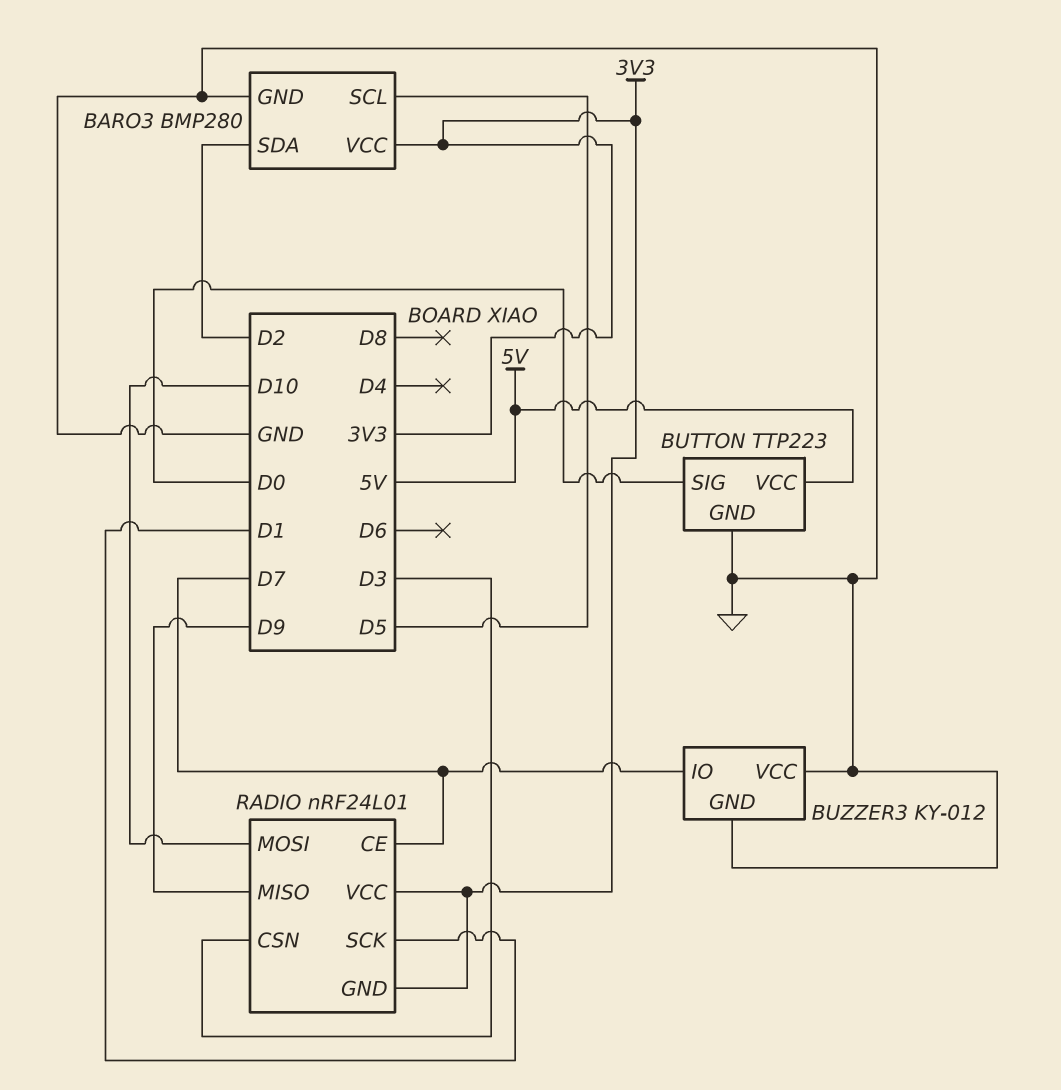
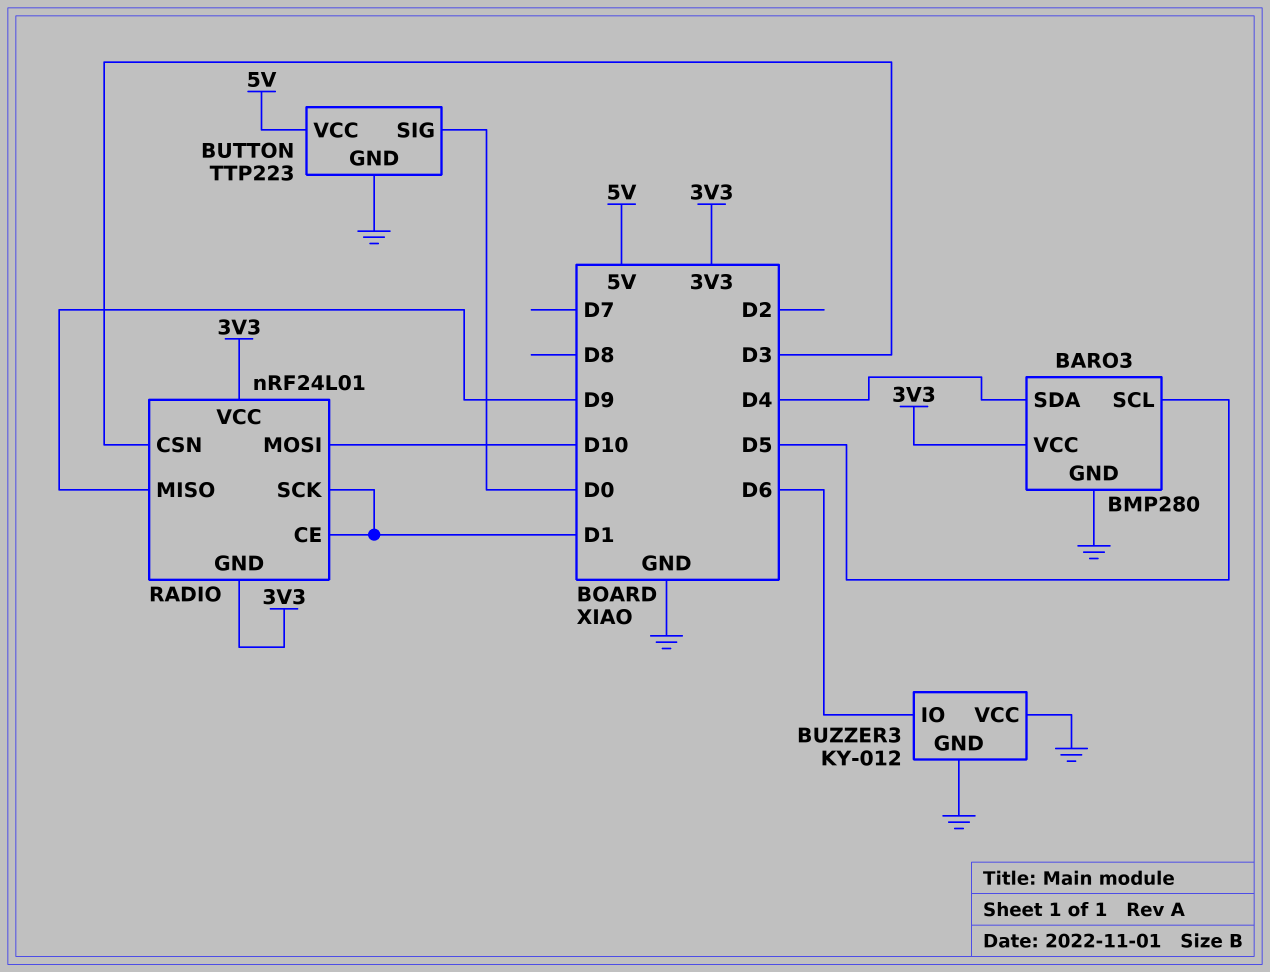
BARO3 pin SDA: D2 -> D4
BUZZER3 pin IO: D7 -> D6
RADIO pin CE: D7 -> D1

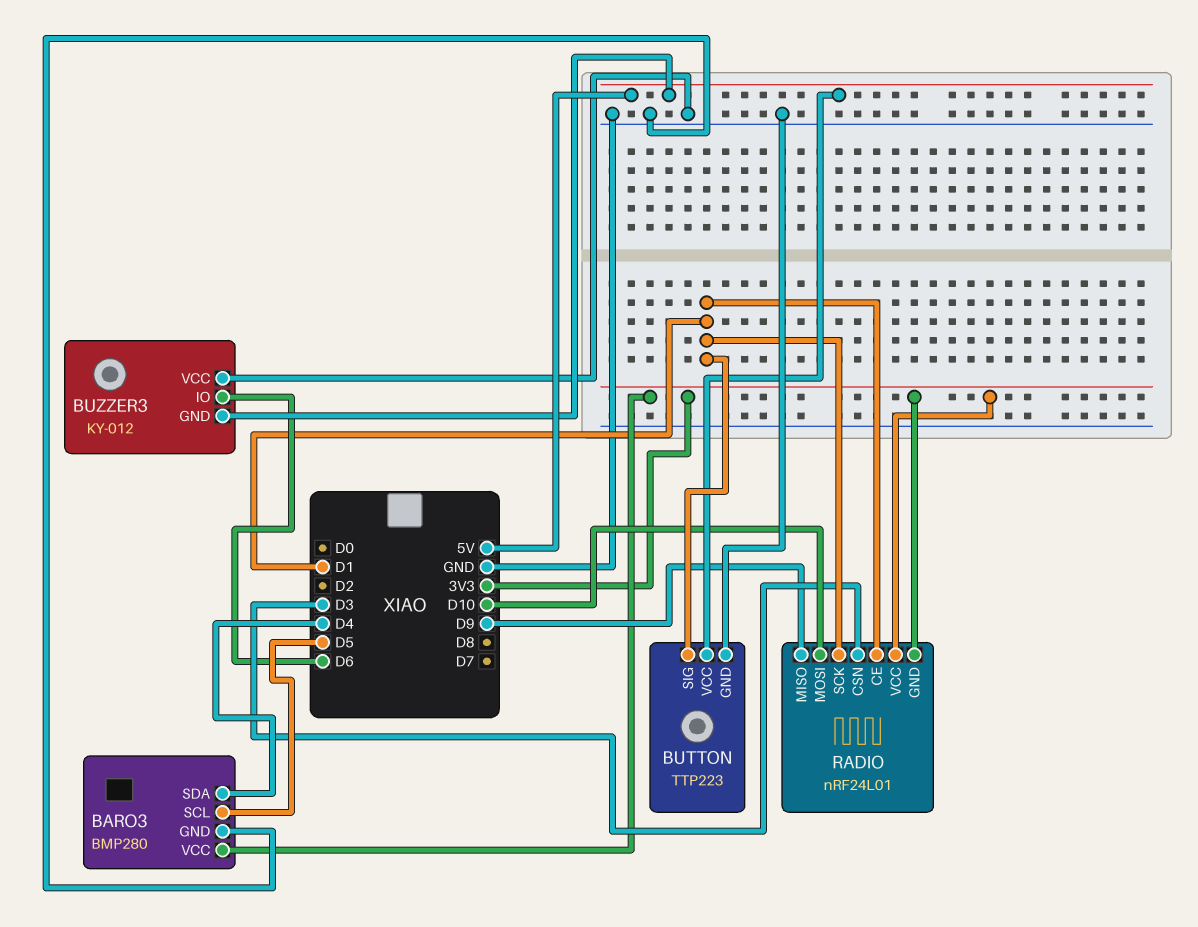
BUTTON pin SIG: D0 -> D1
BUZZER3 pin GND: GND -> 5V

